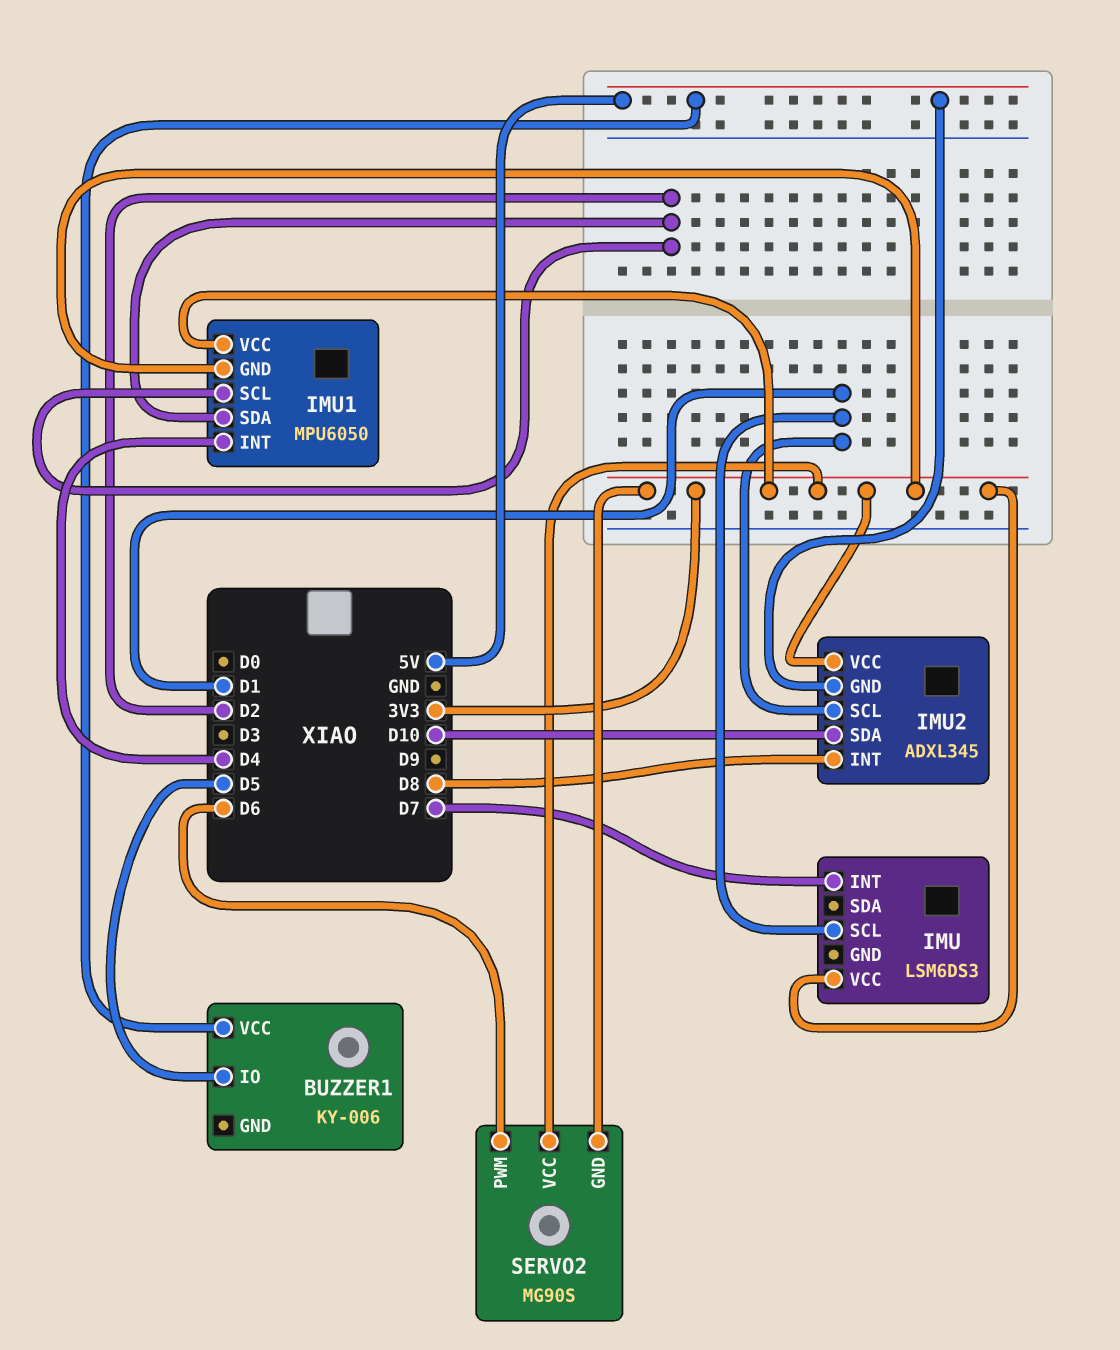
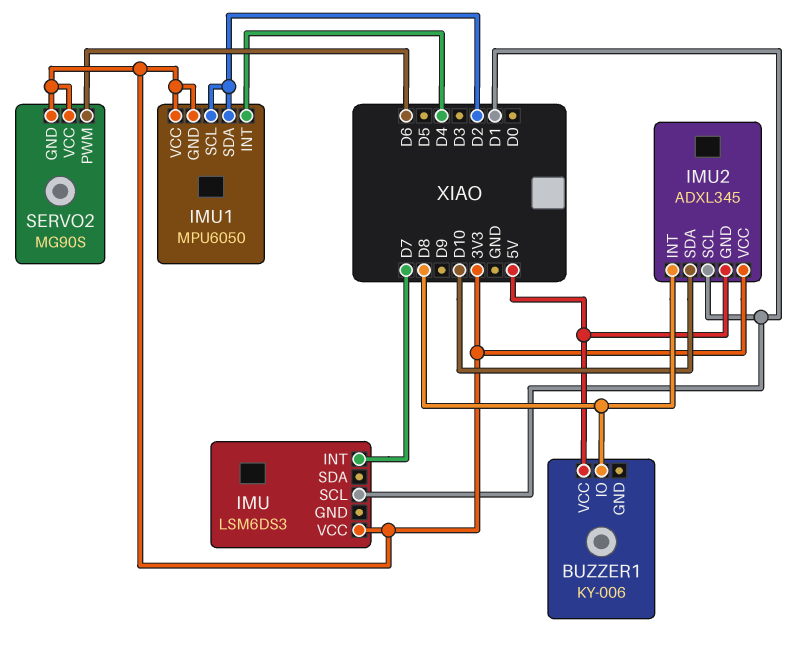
BUZZER1 pin IO: D5 -> D8

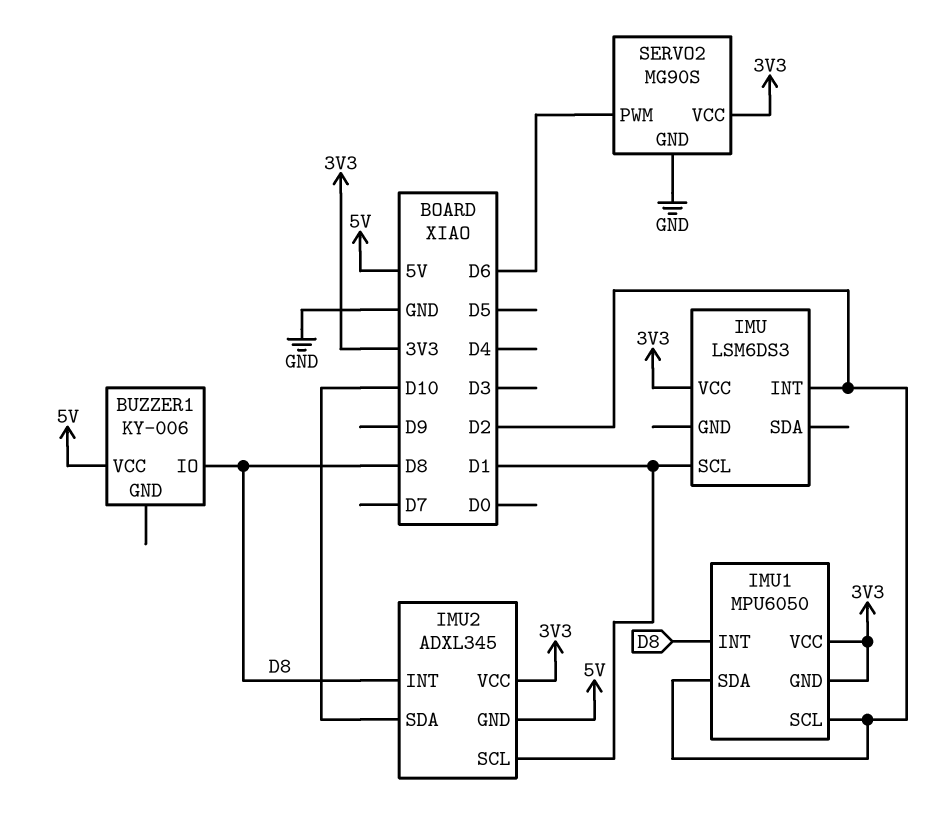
IMU pin INT: D7 -> D2
IMU1 pin INT: D4 -> D8
SERVO2 pin GND: 3V3 -> GND

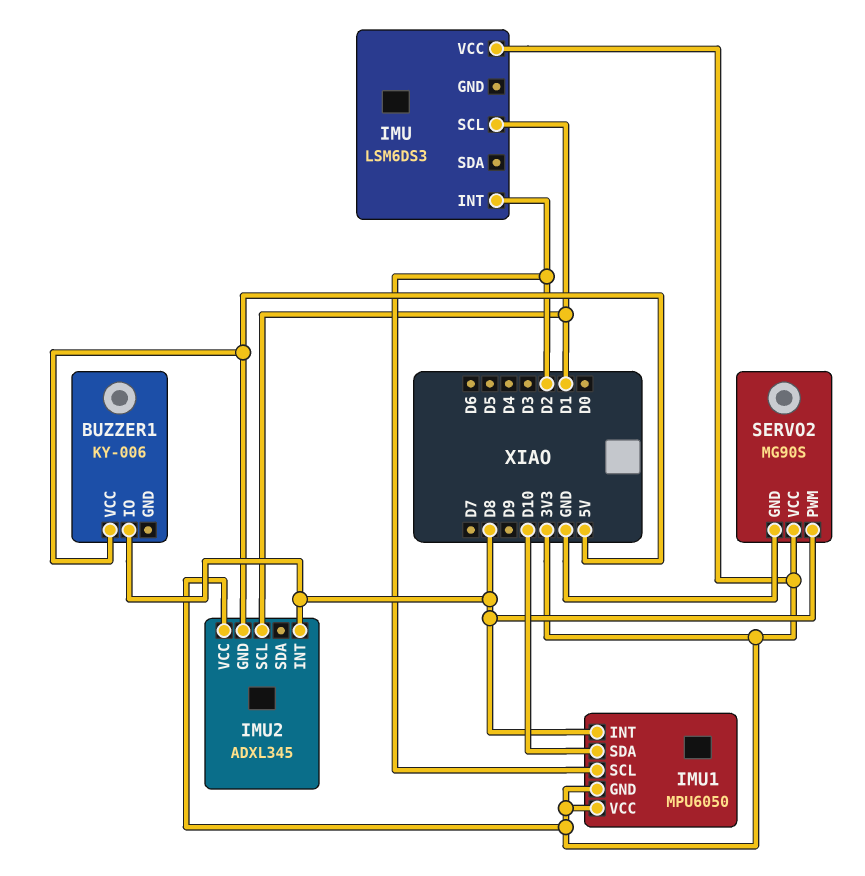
IMU1 pin SDA: D2 -> D10
IMU2 pin SDA: D10 -> none
SERVO2 pin PWM: D6 -> D8

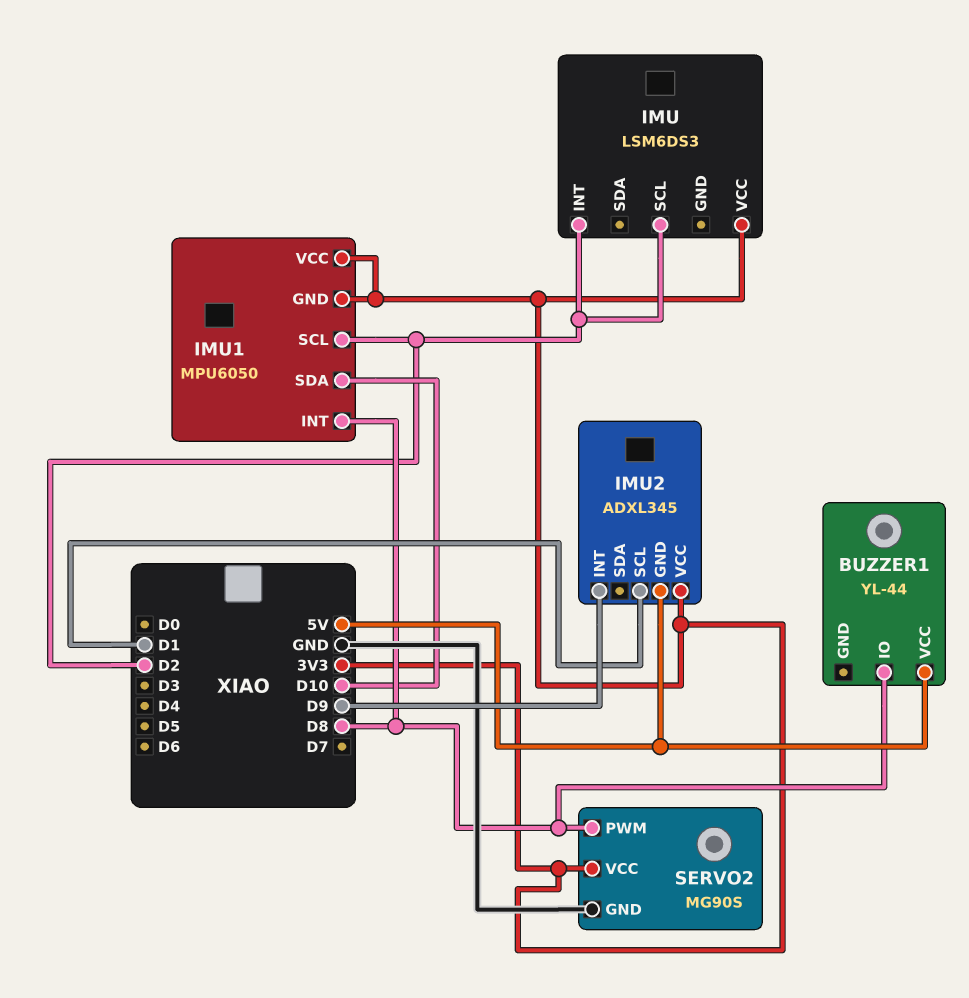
BUZZER1: KY-006 -> YL-44
IMU pin SCL: D1 -> D2
IMU2 pin INT: D8 -> D9

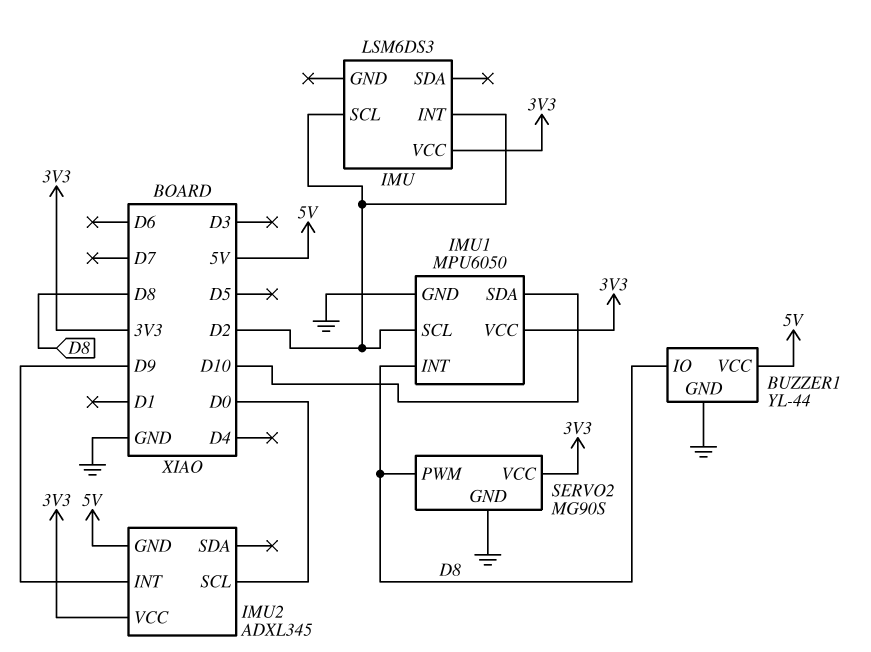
BUZZER1 pin GND: none -> GND
IMU1 pin GND: 3V3 -> GND
IMU2 pin SCL: D1 -> D0

